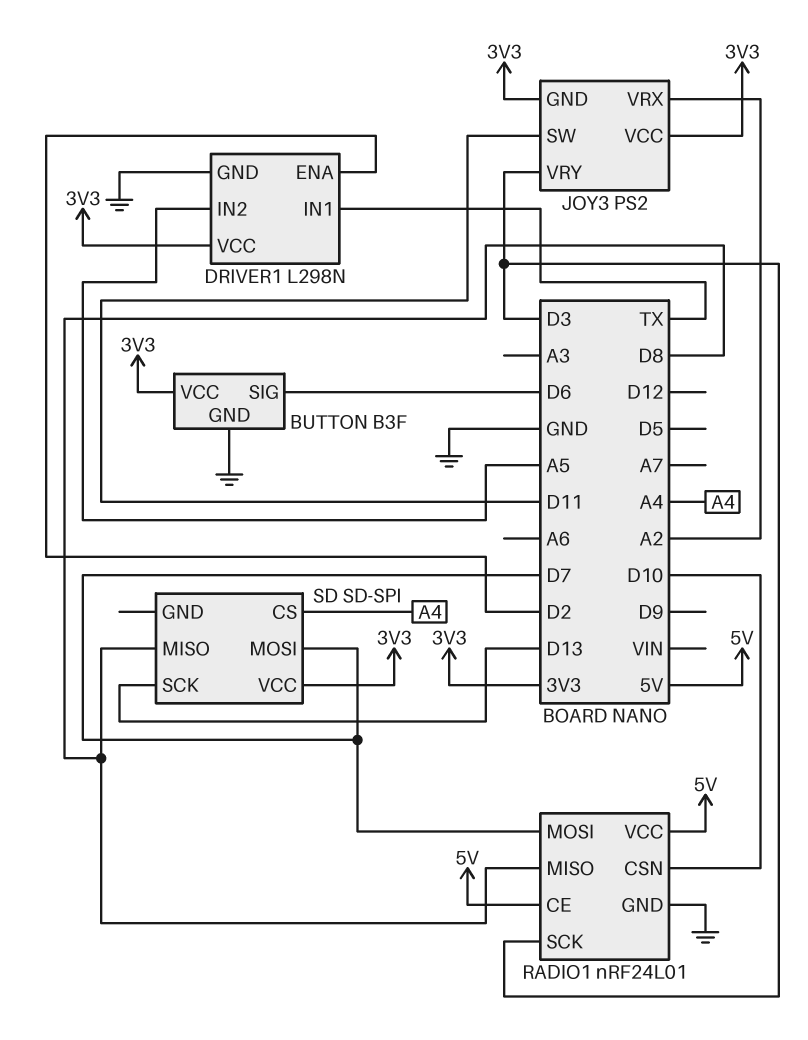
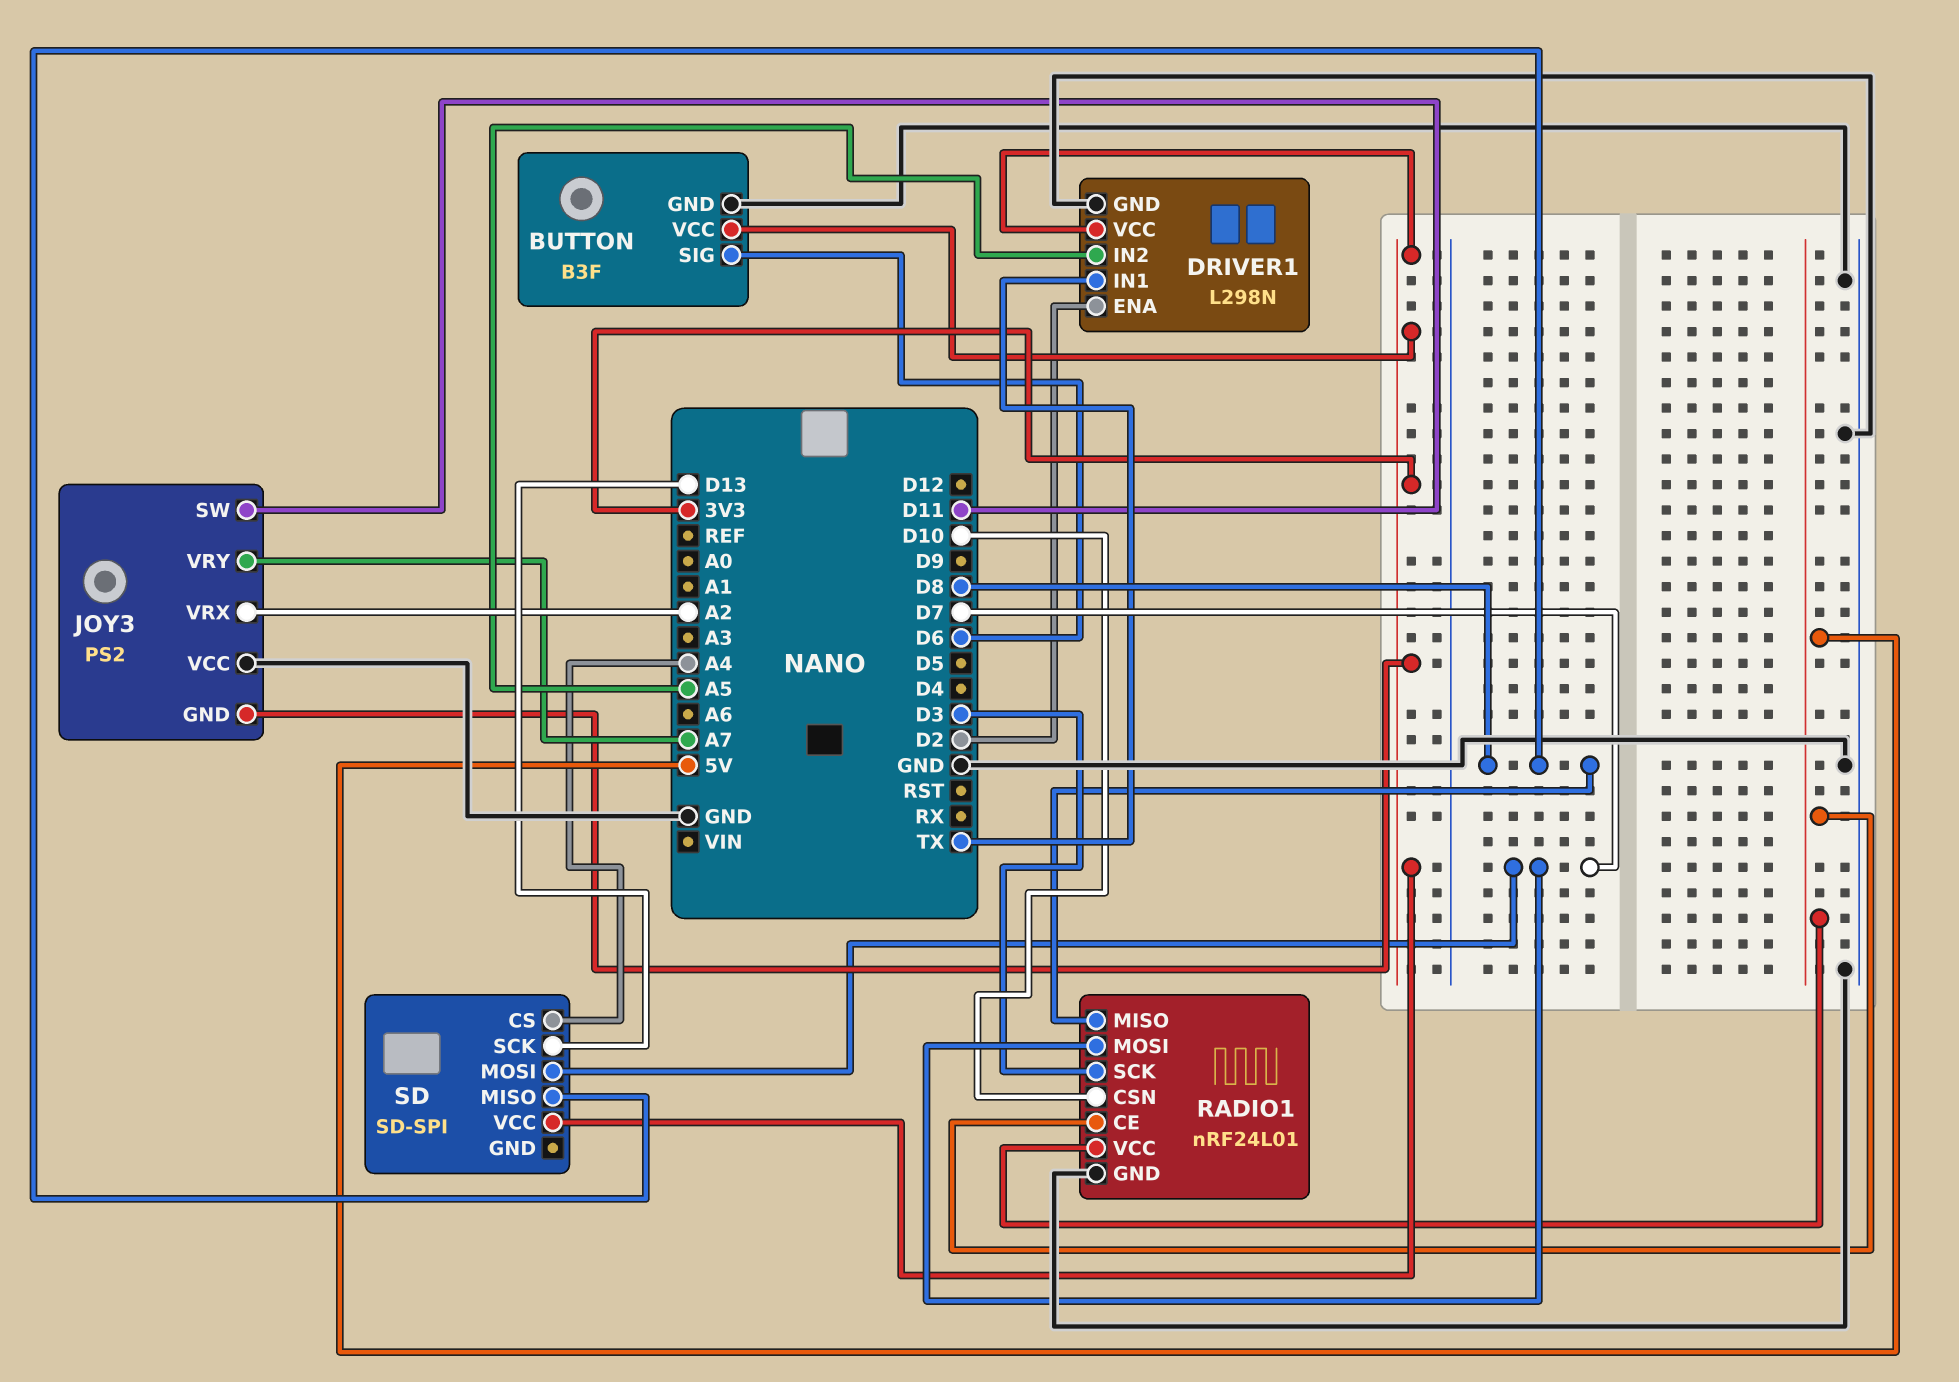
JOY3 pin VCC: 3V3 -> GND
JOY3 pin VRY: D3 -> A7

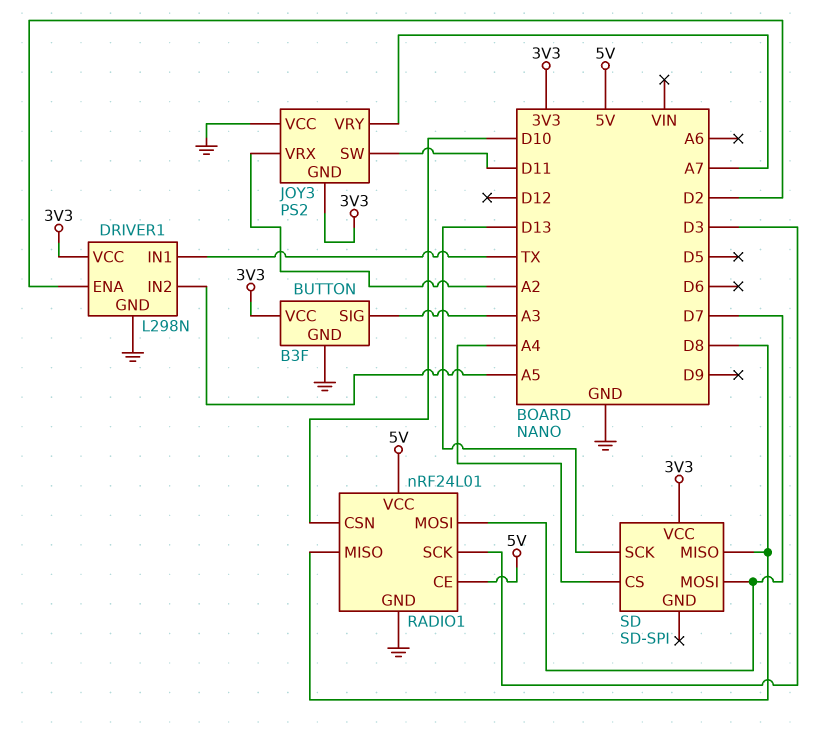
BUTTON pin SIG: D6 -> A3

